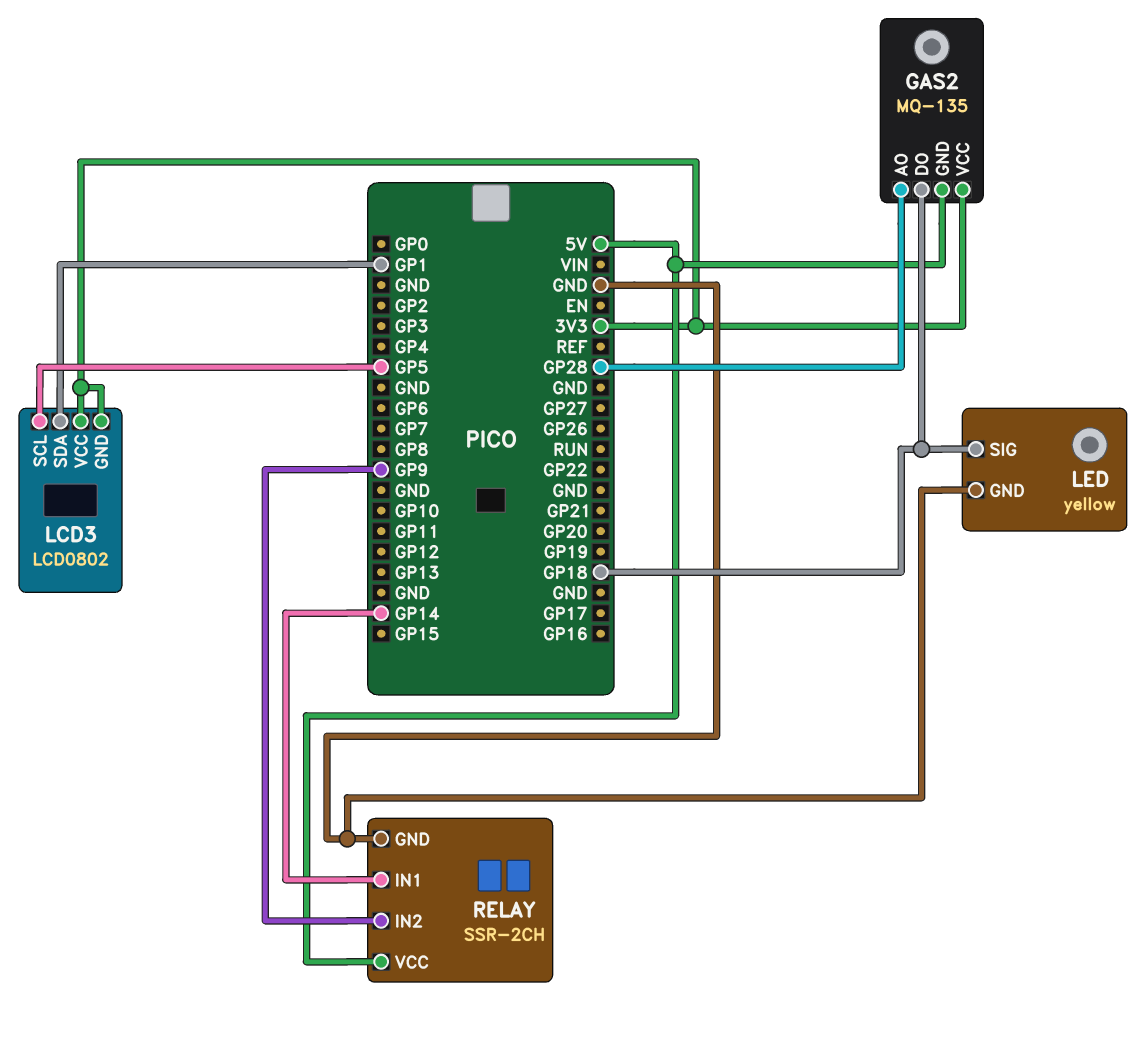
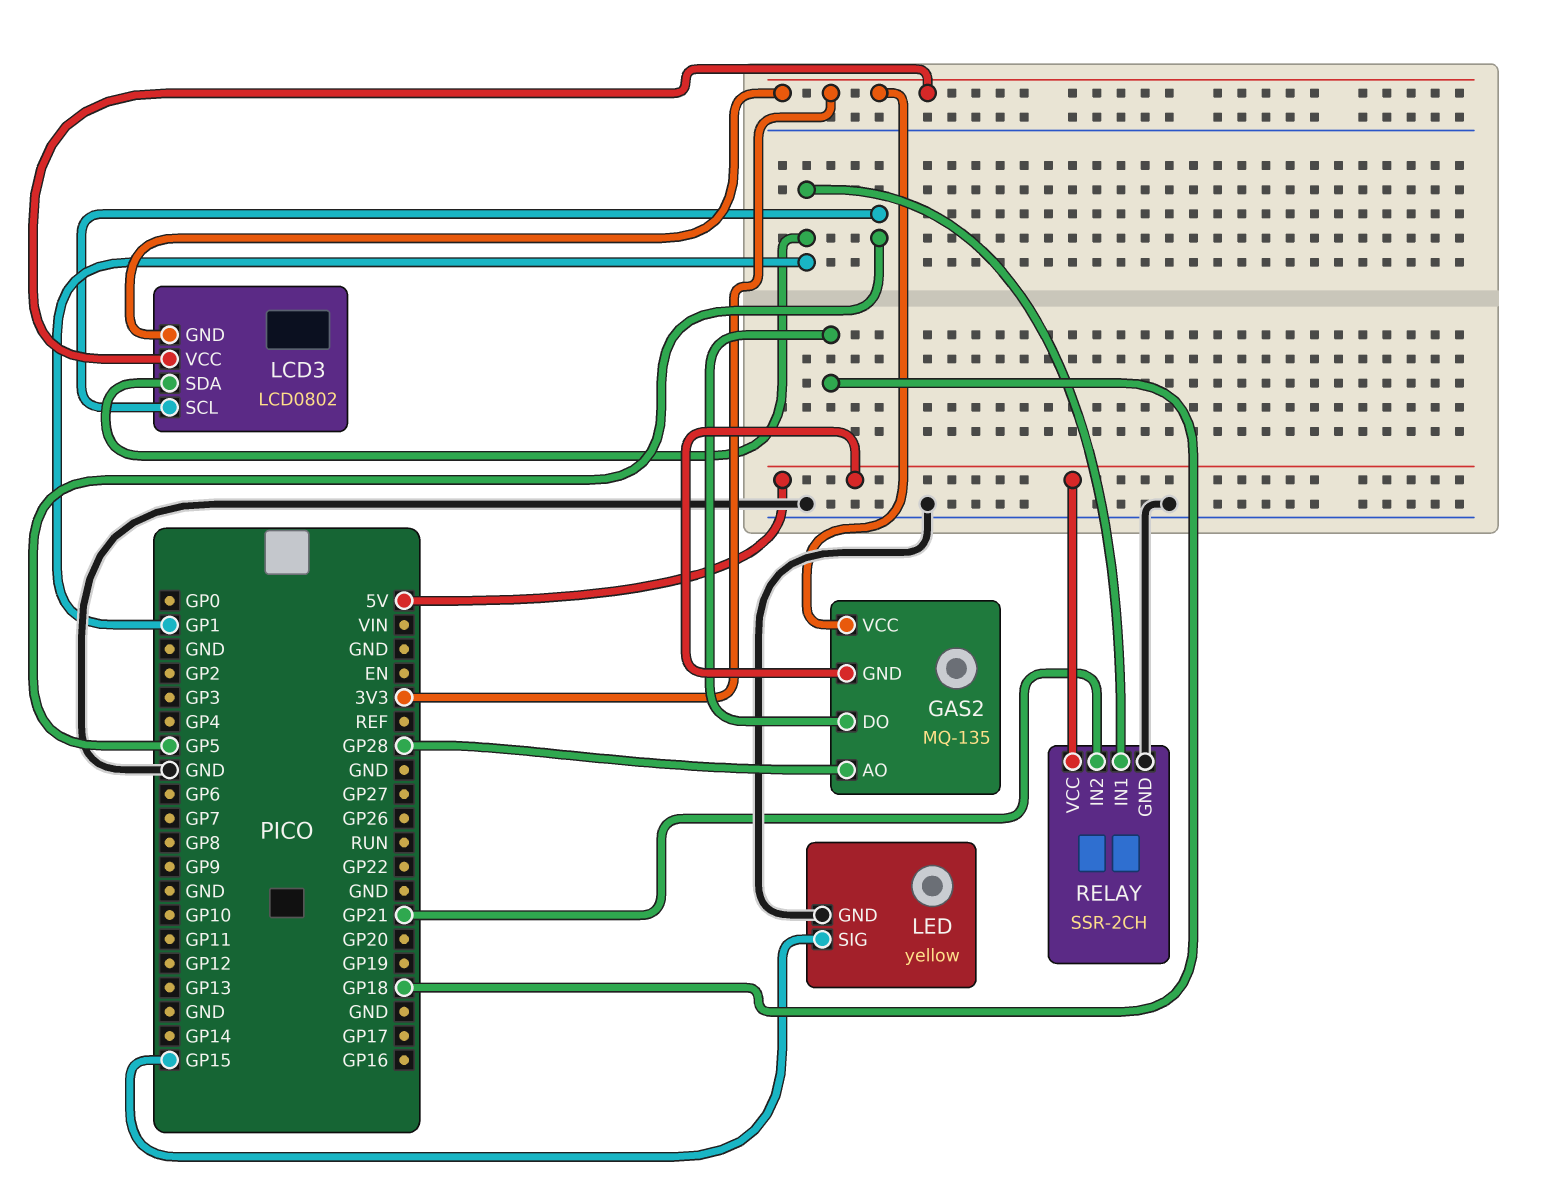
LED pin SIG: GP18 -> GP15
RELAY pin IN1: GP14 -> GP1
RELAY pin IN2: GP9 -> GP21

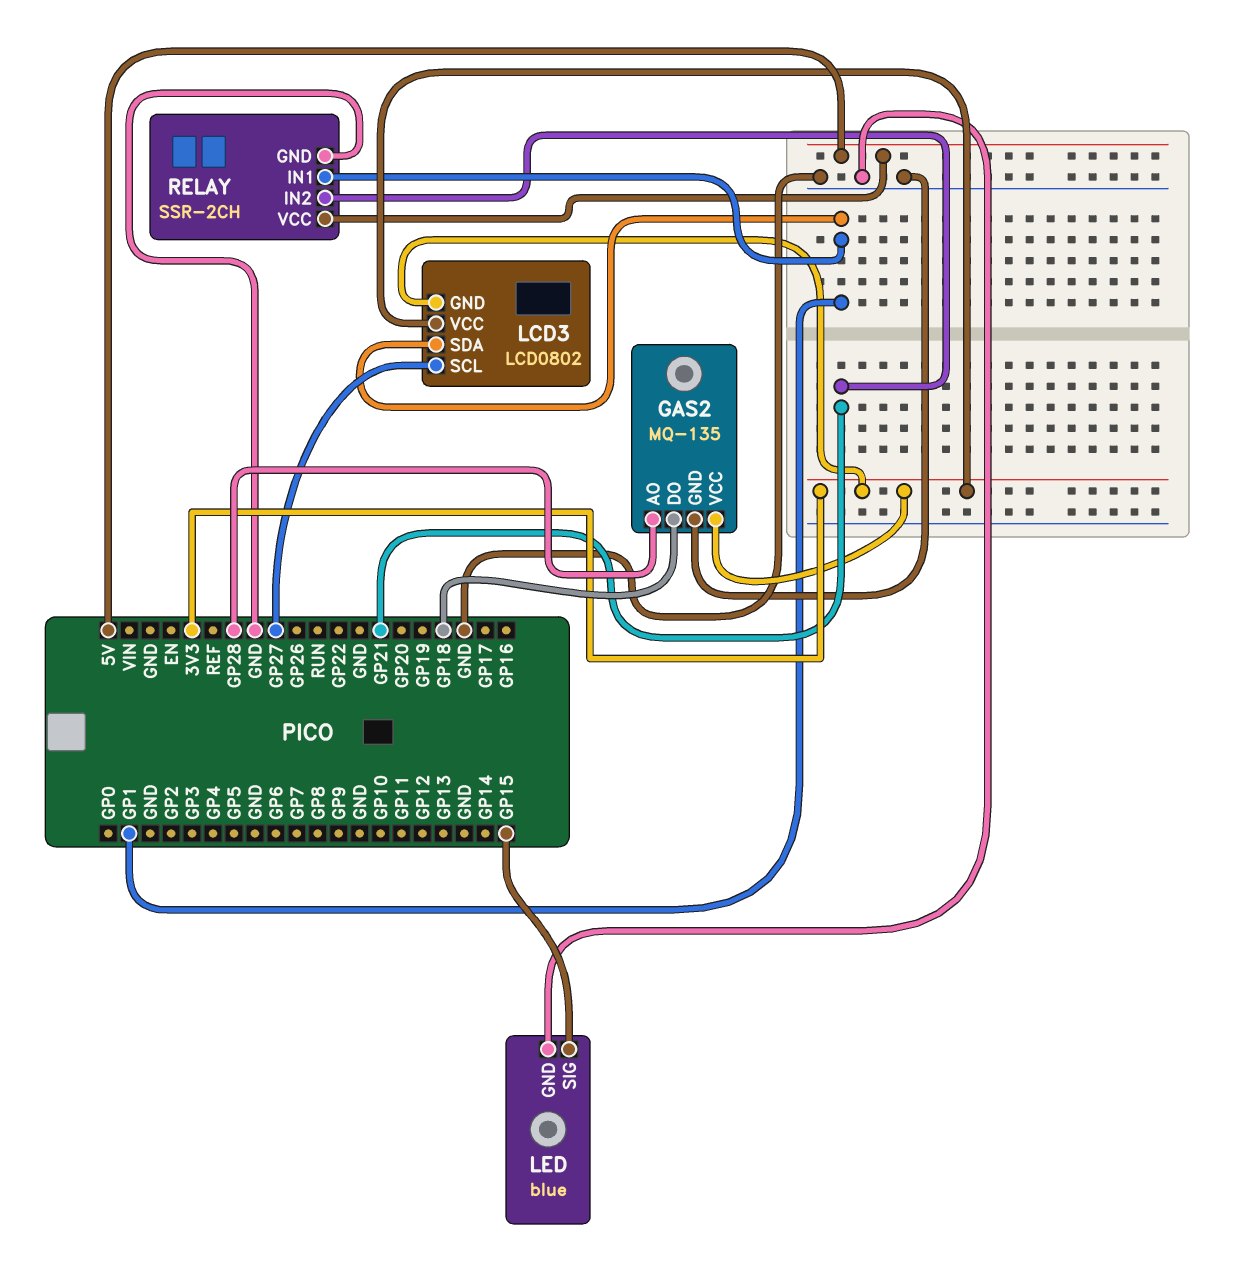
GAS2 pin GND: 5V -> GND
LCD3 pin SCL: GP5 -> GP27
LED: yellow -> blue

